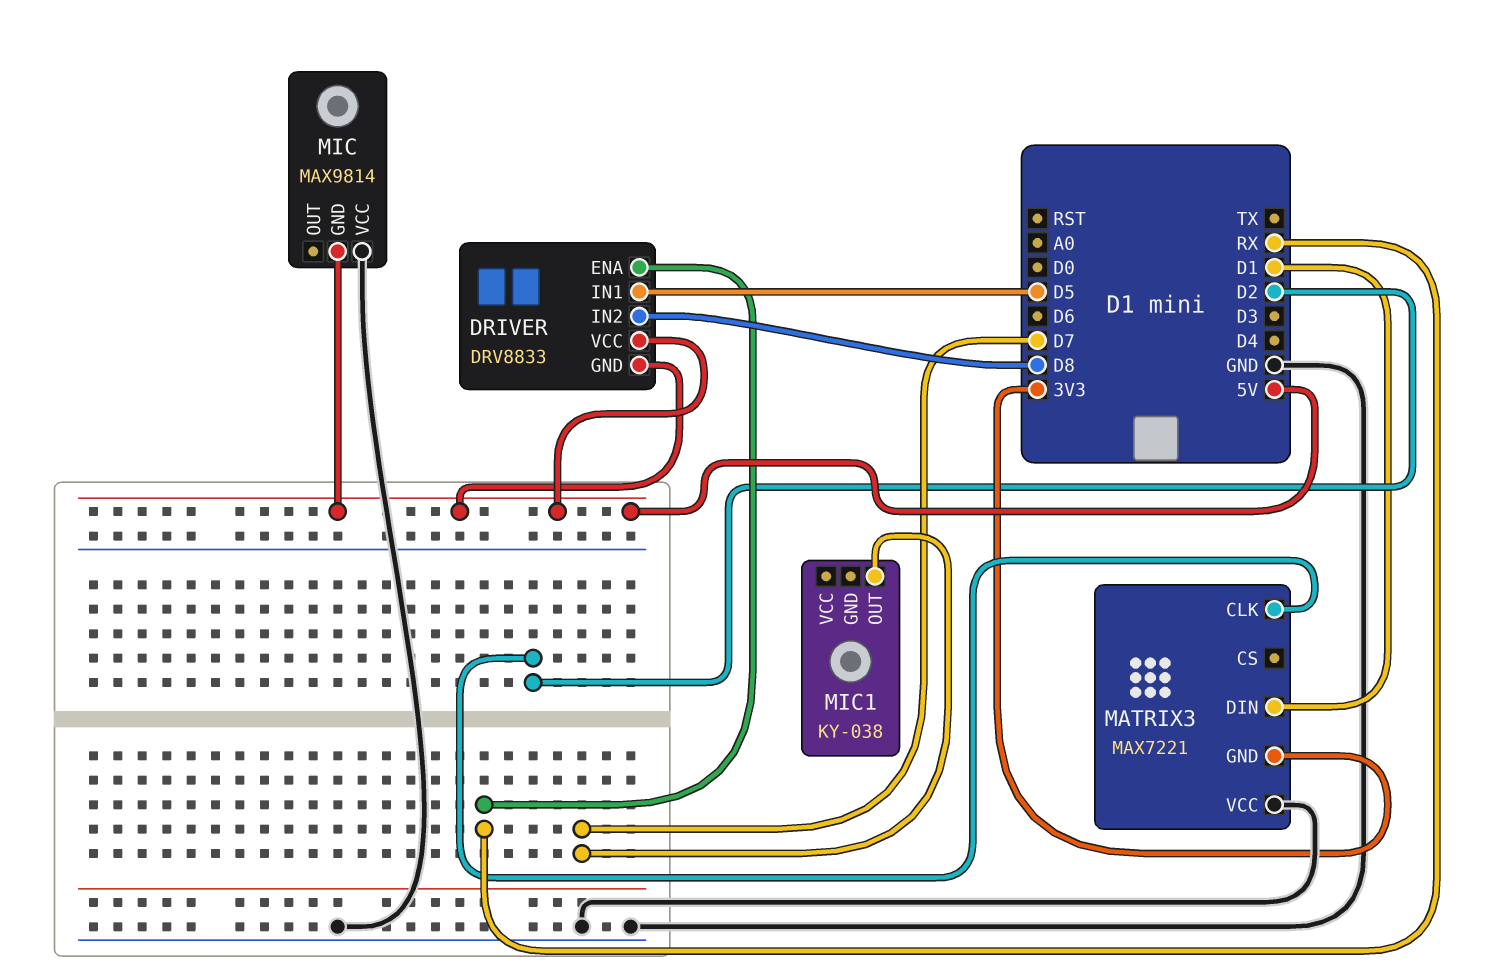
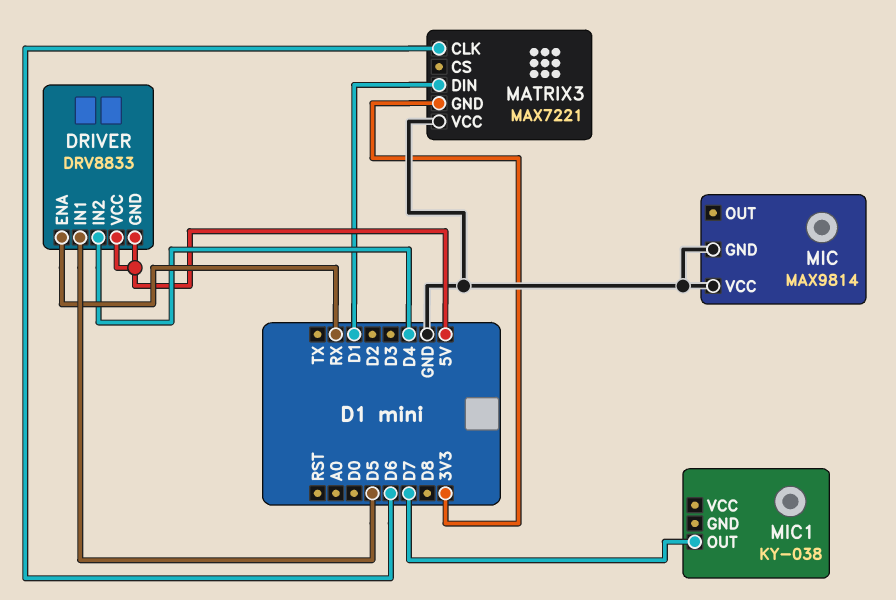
DRIVER pin IN2: D8 -> D4
MATRIX3 pin CLK: D2 -> D6
MIC pin GND: 5V -> GND

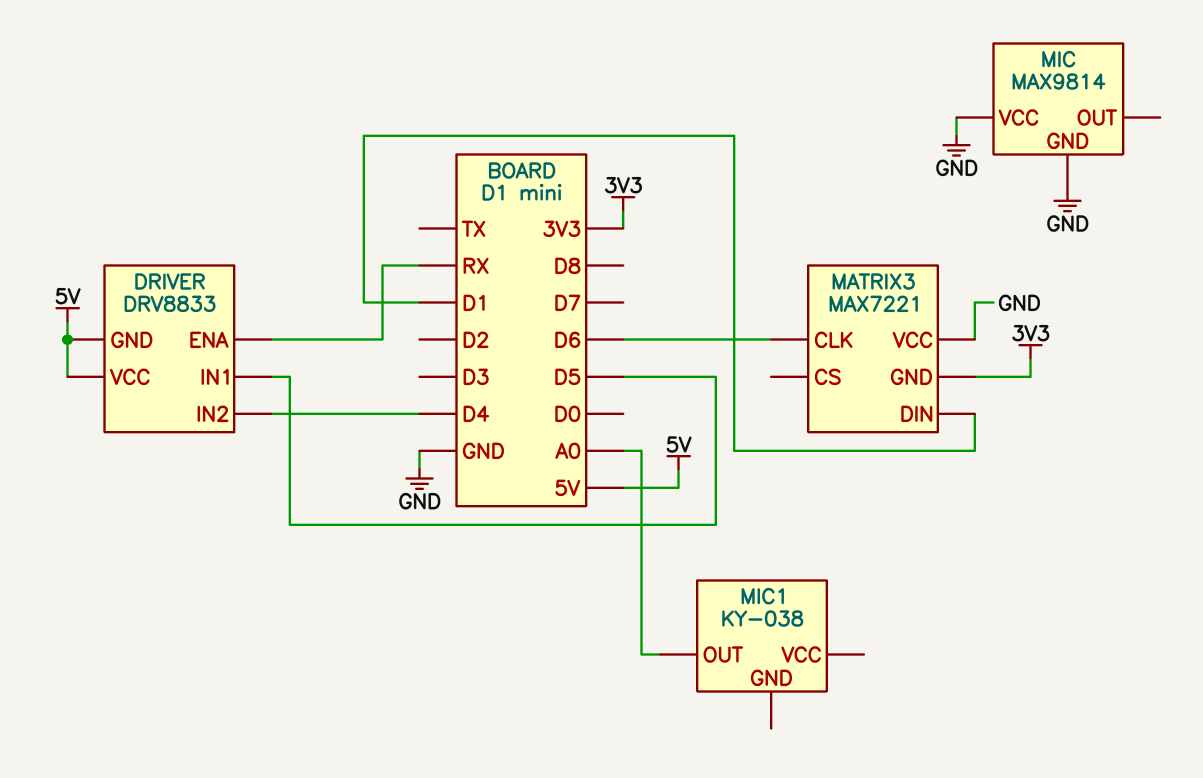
MIC1 pin OUT: D7 -> A0

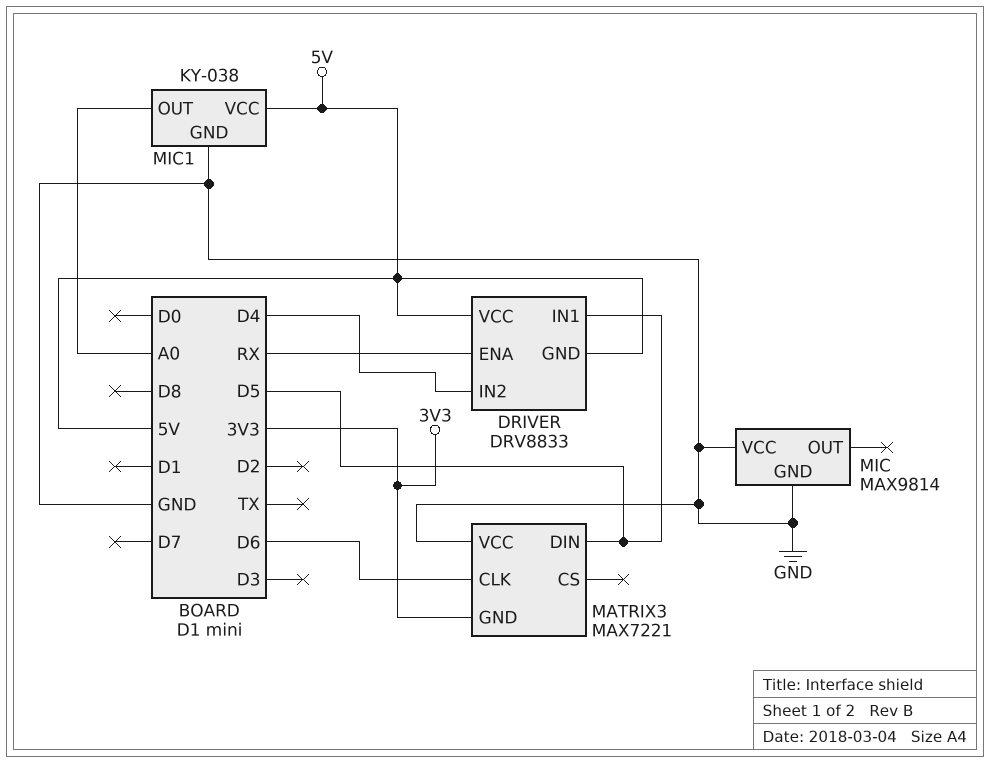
MATRIX3 pin DIN: D1 -> D5
MIC1 pin GND: none -> GND
MIC1 pin VCC: none -> 5V

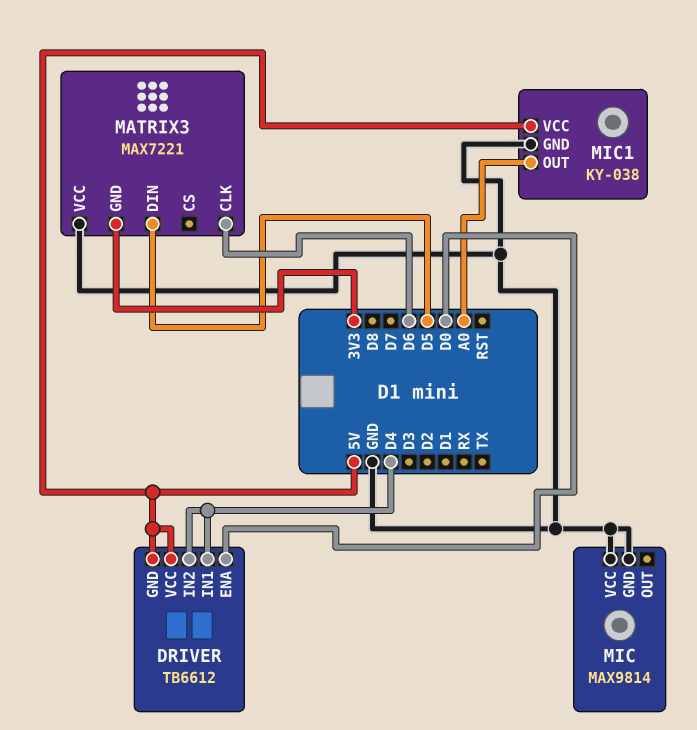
DRIVER: DRV8833 -> TB6612
DRIVER pin ENA: RX -> D0
DRIVER pin IN1: D5 -> D4

